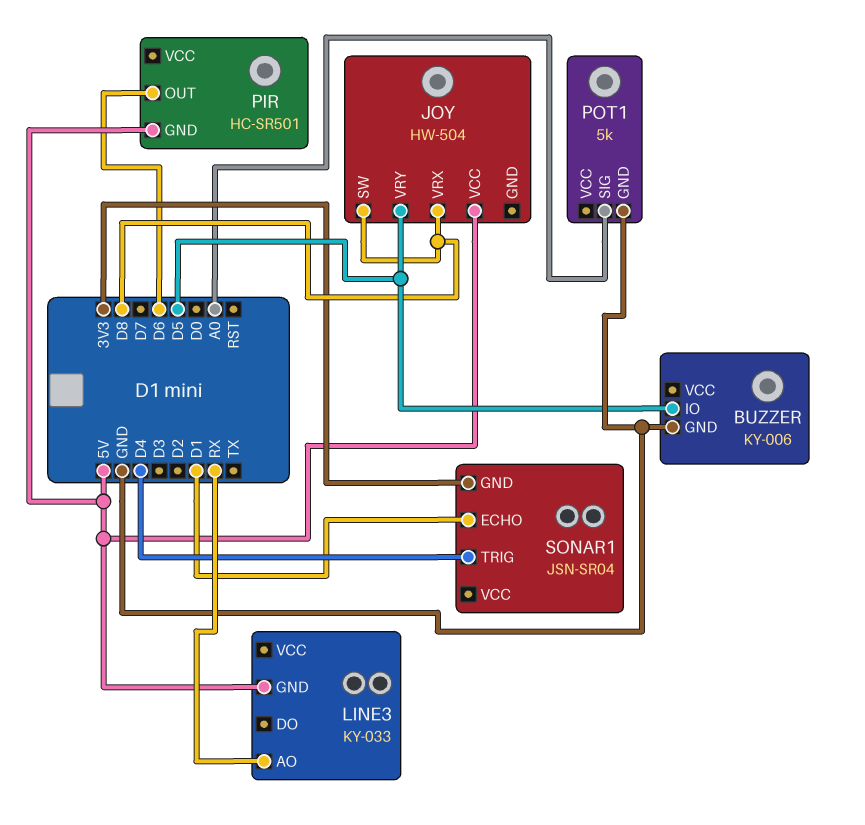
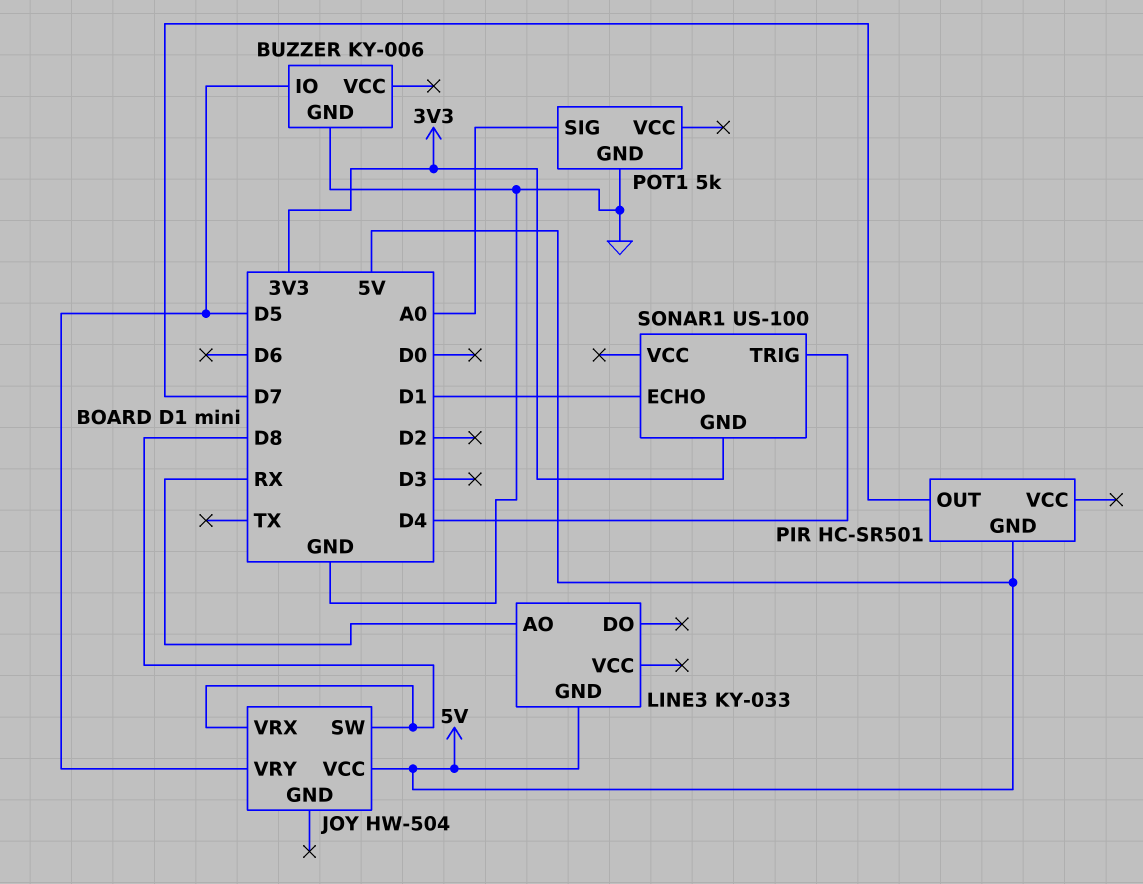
PIR pin OUT: D6 -> D7
SONAR1: JSN-SR04 -> US-100

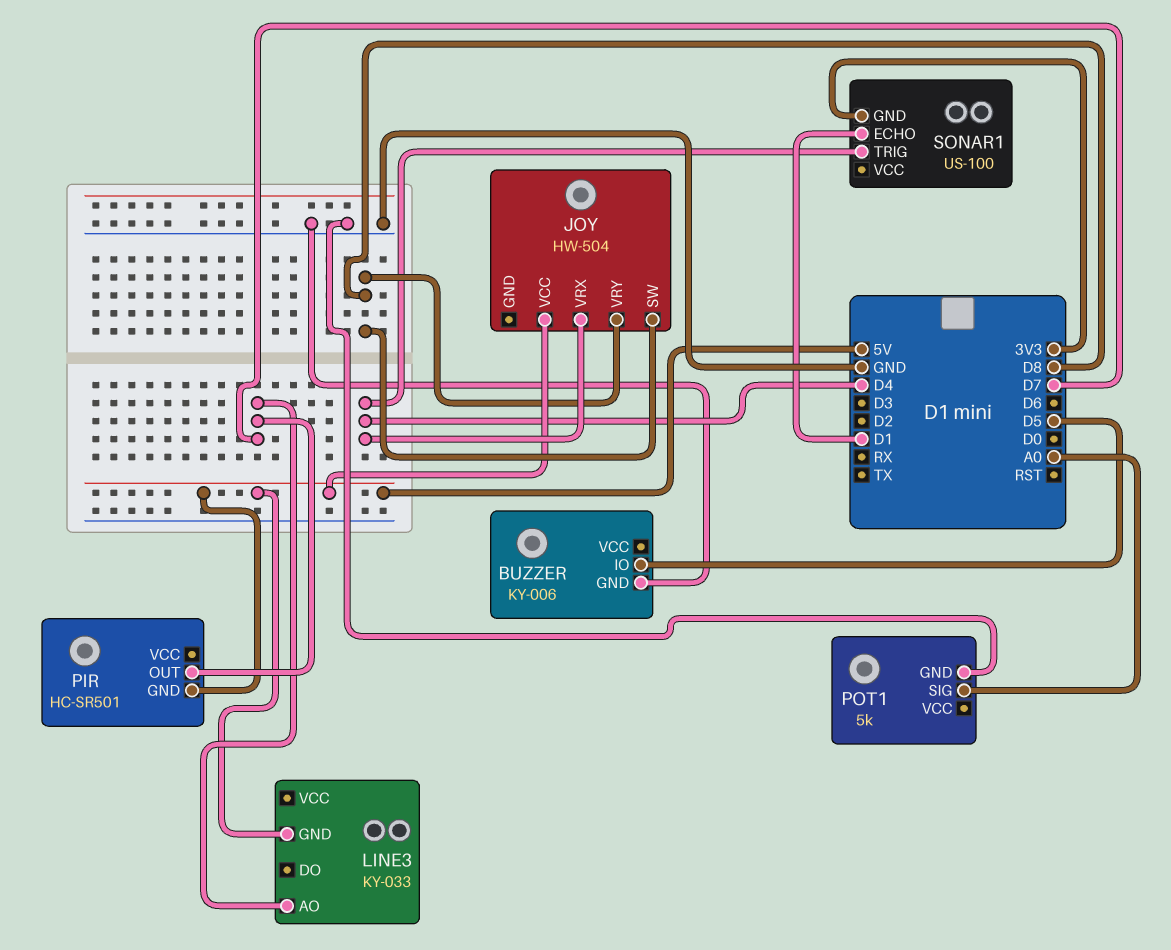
JOY pin VRX: D8 -> D4
JOY pin VRY: D5 -> D8
LINE3 pin AO: RX -> D7

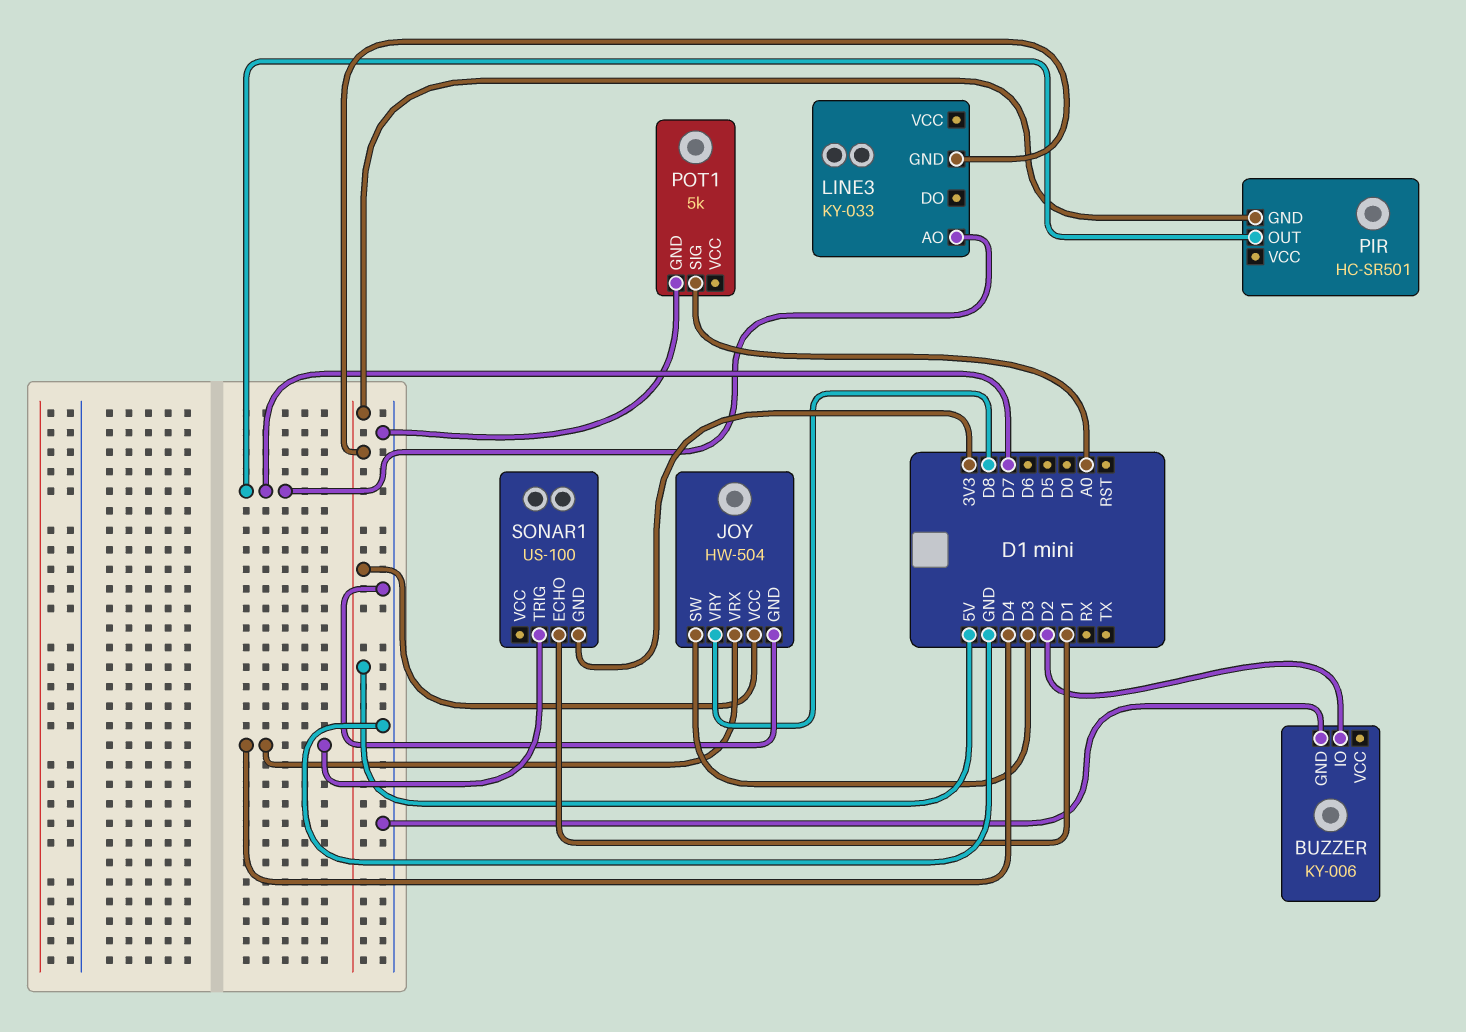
BUZZER pin IO: D5 -> D2
JOY pin GND: none -> GND
JOY pin SW: D8 -> D3

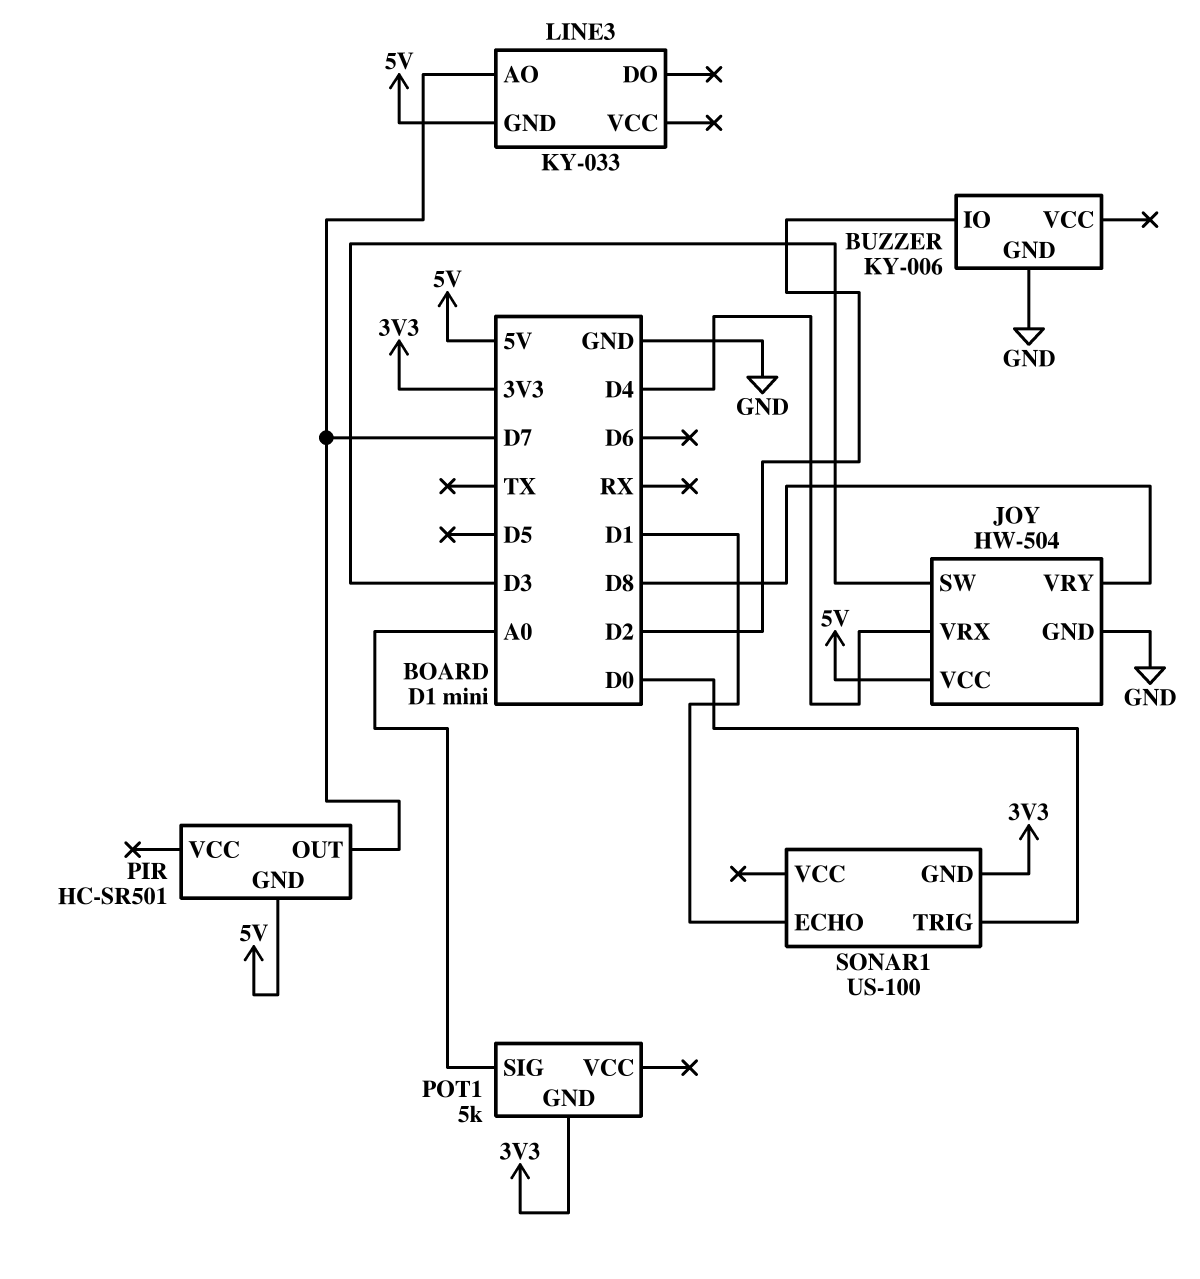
POT1 pin GND: GND -> 3V3
SONAR1 pin TRIG: D4 -> D0

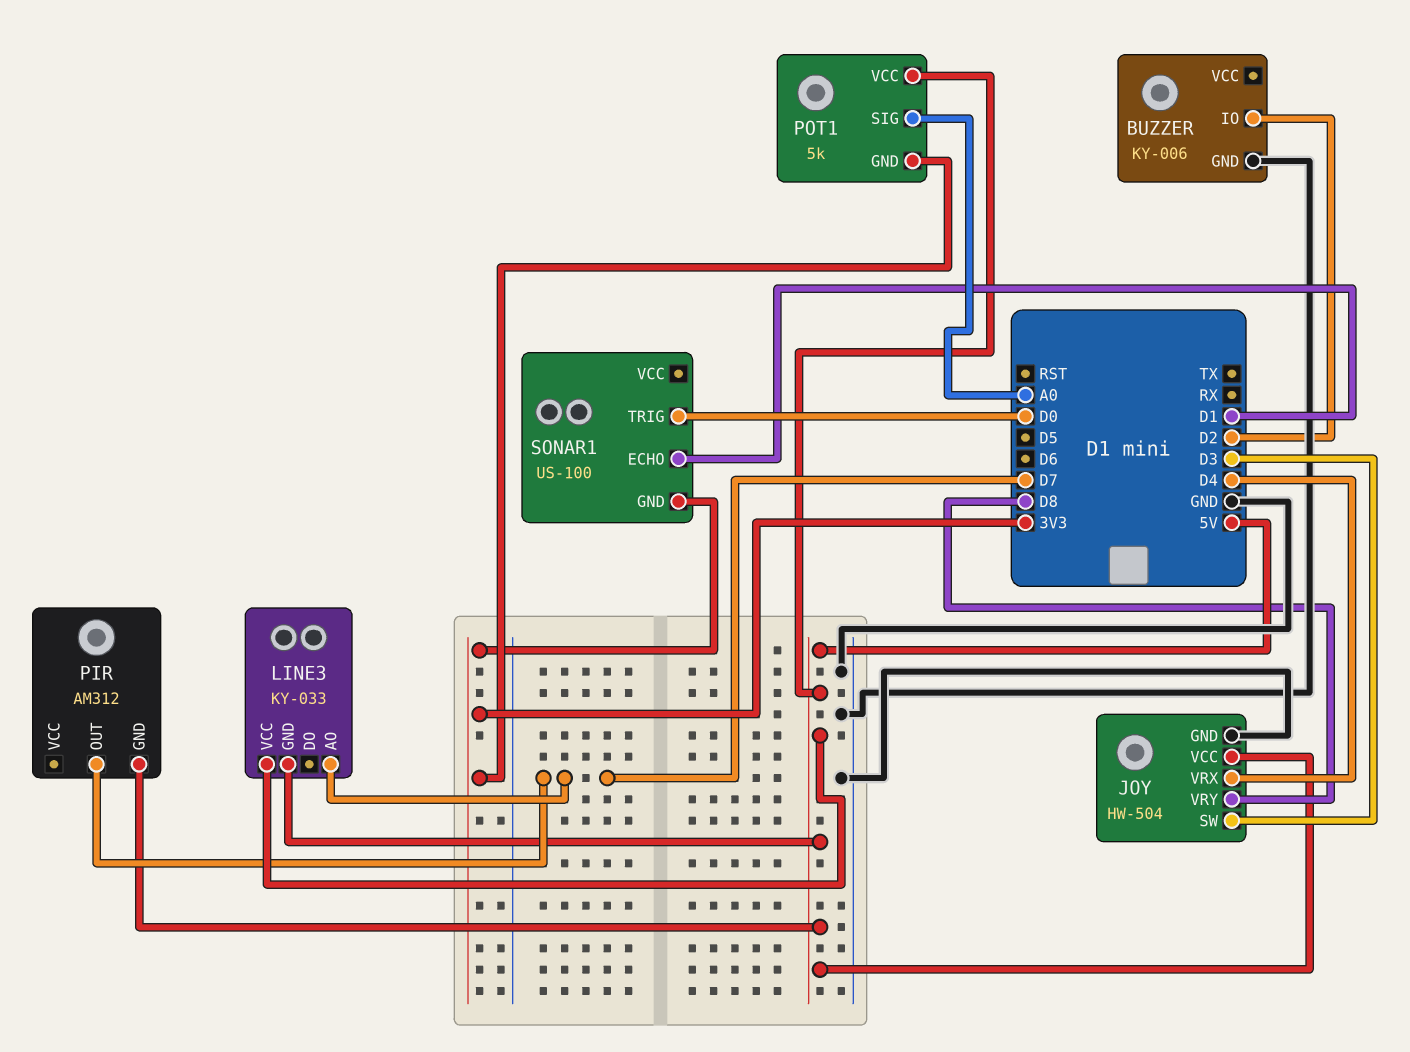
LINE3 pin VCC: none -> 5V
PIR: HC-SR501 -> AM312
POT1 pin VCC: none -> 5V

